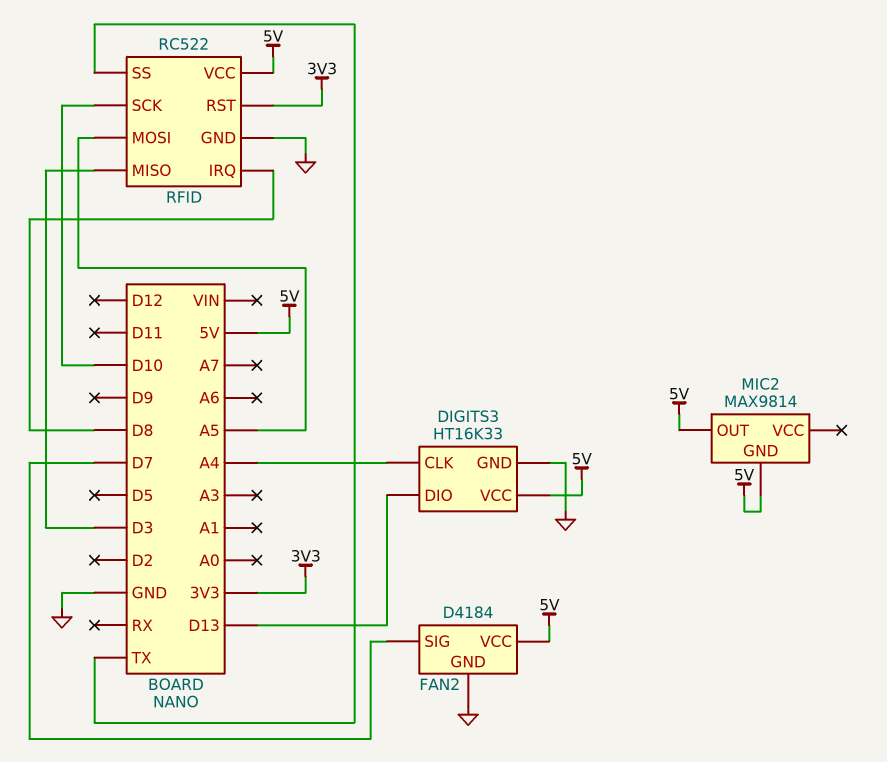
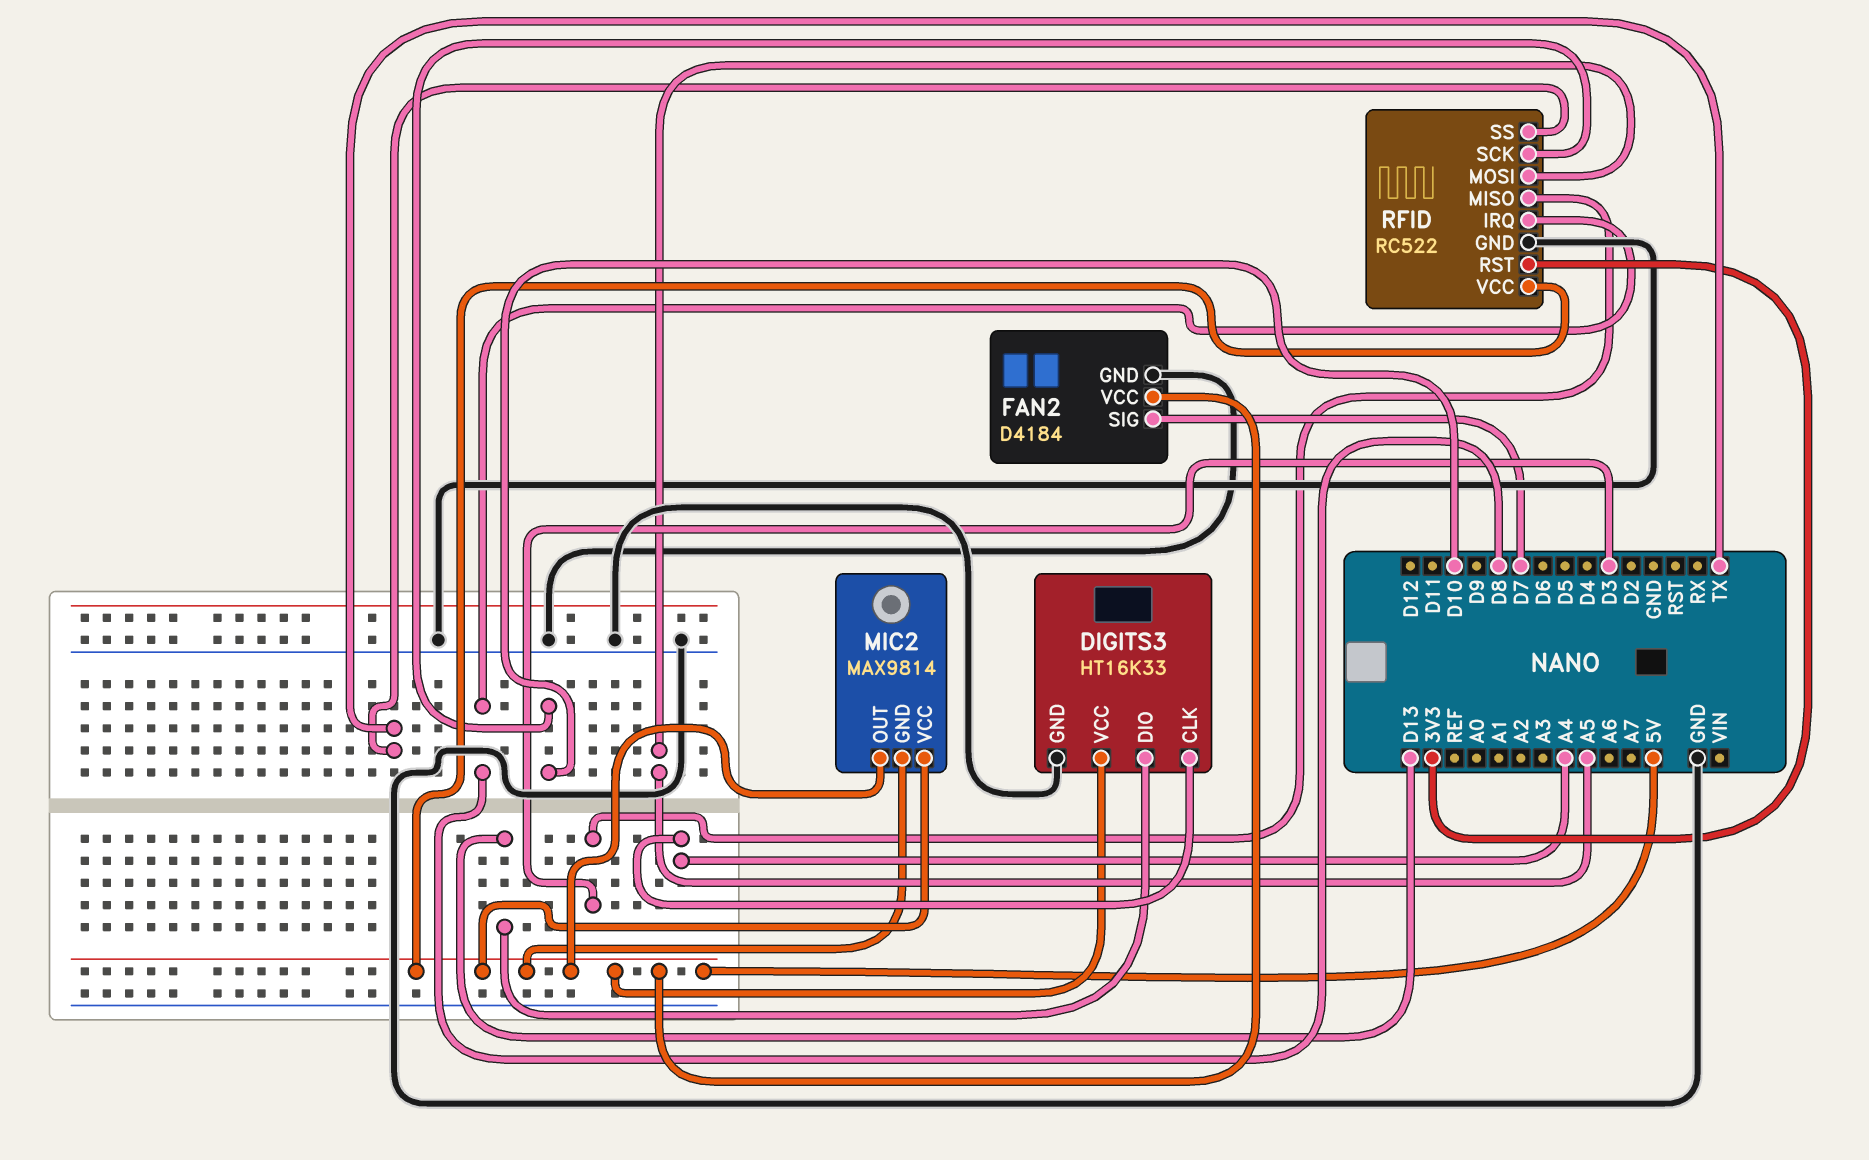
MIC2 pin VCC: none -> 5V

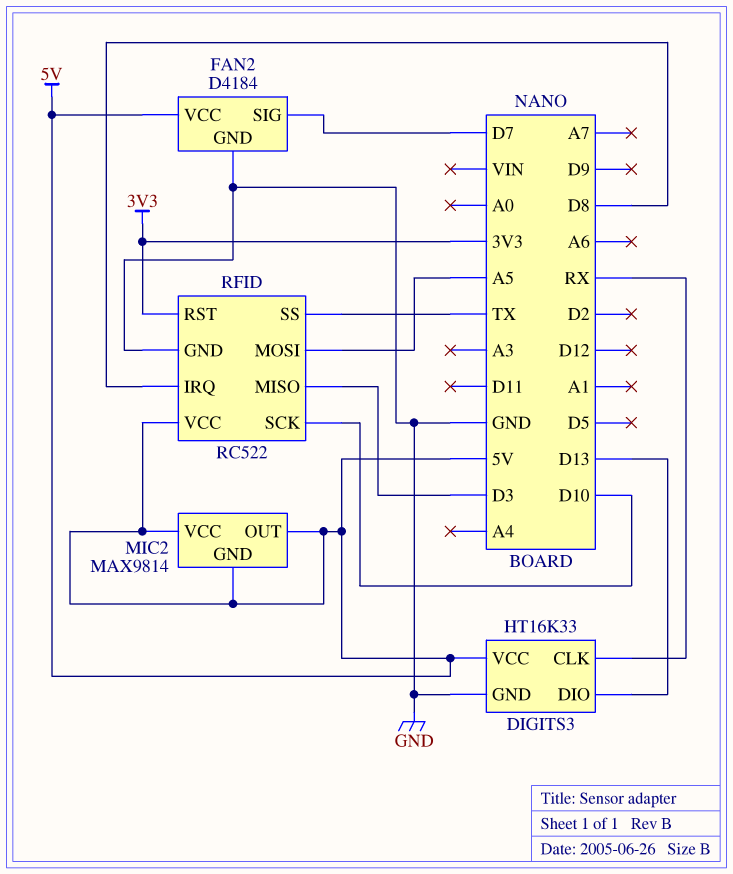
DIGITS3 pin CLK: A4 -> RX

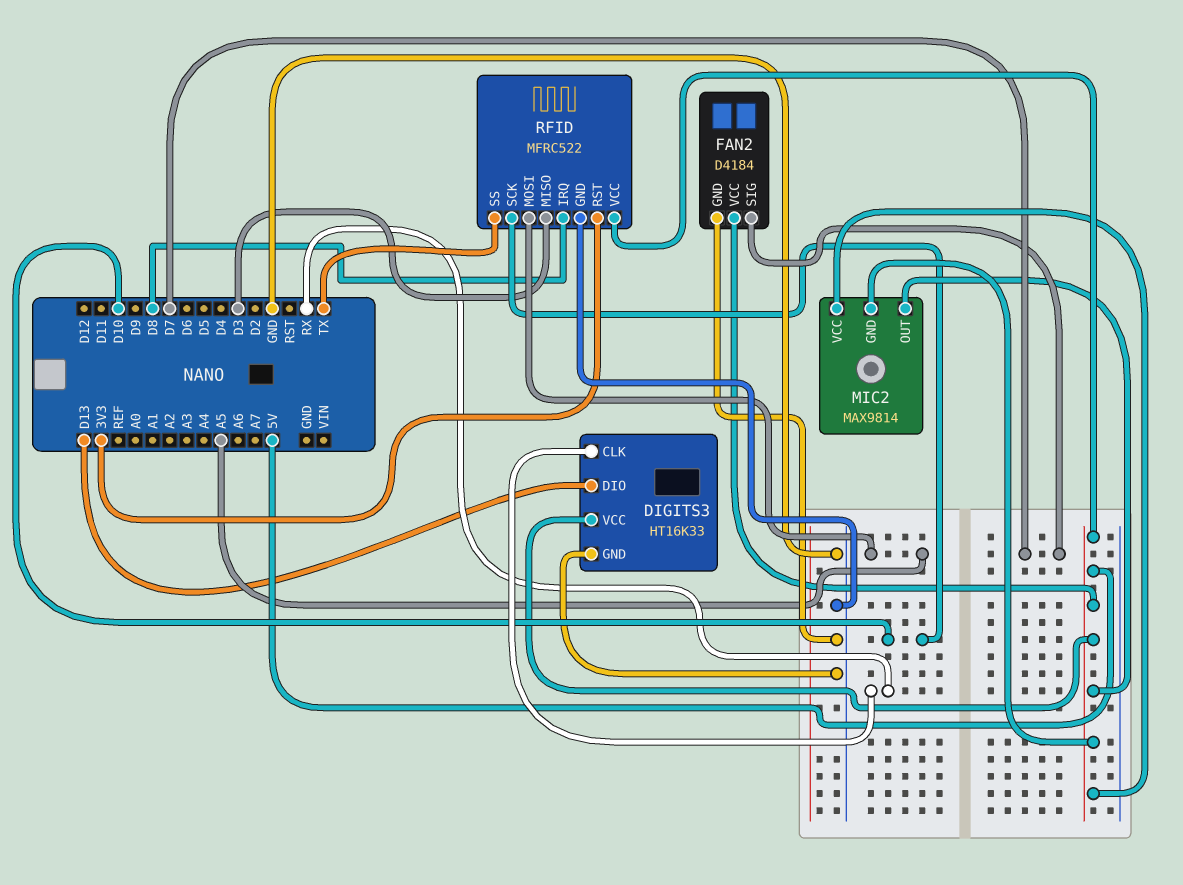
RFID: RC522 -> MFRC522

